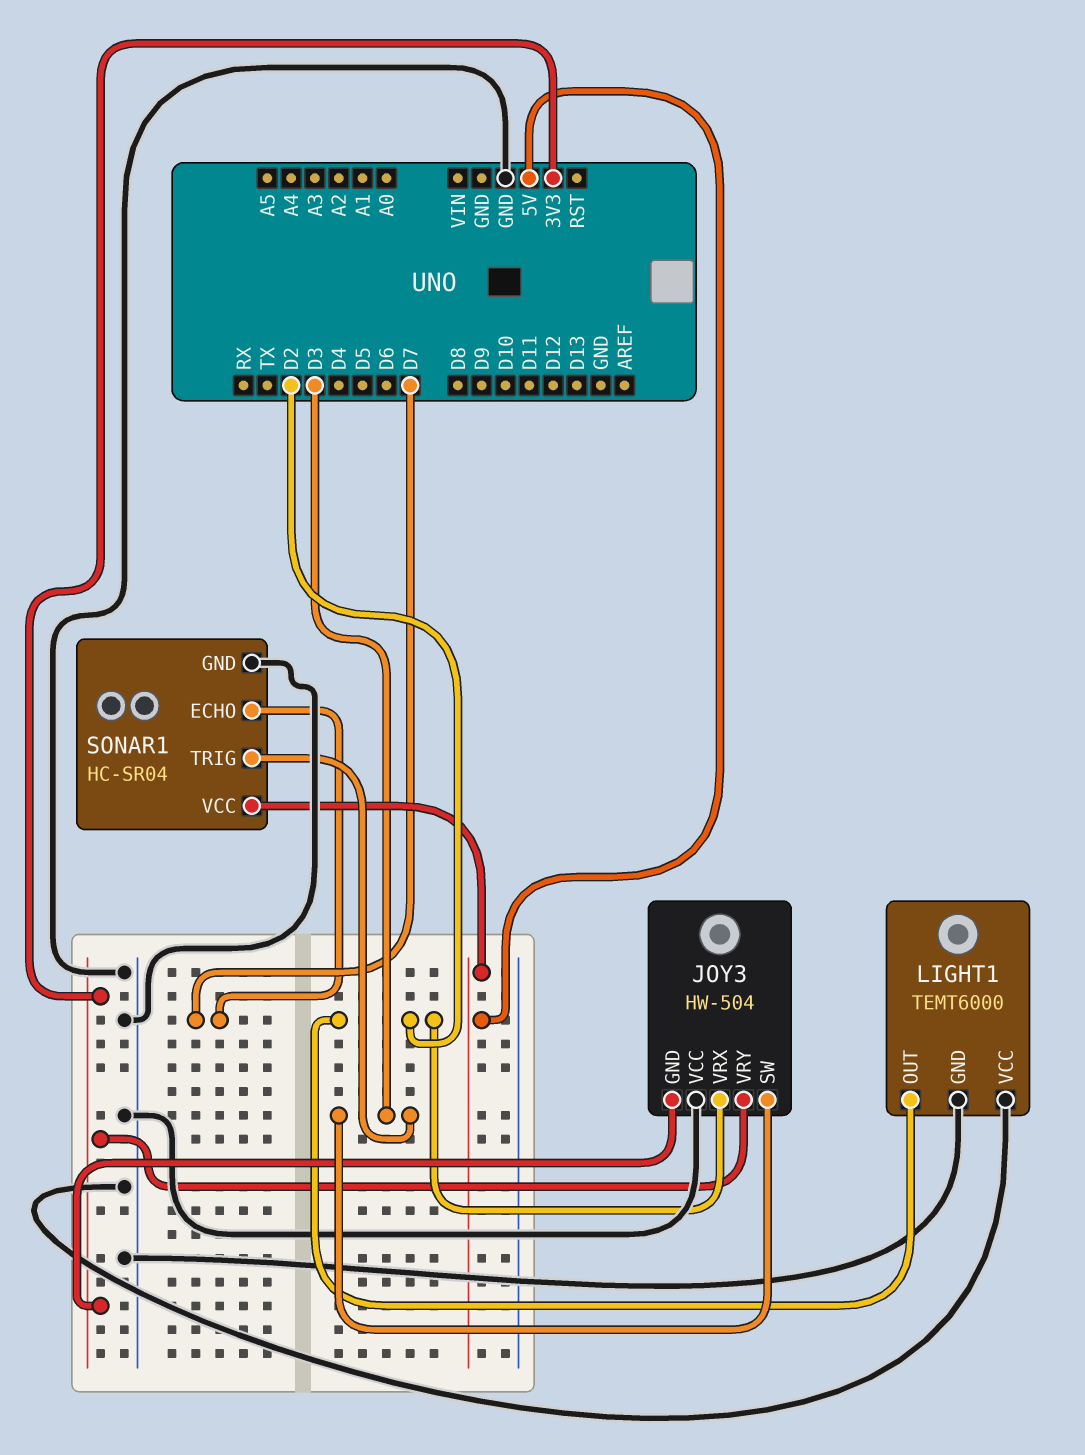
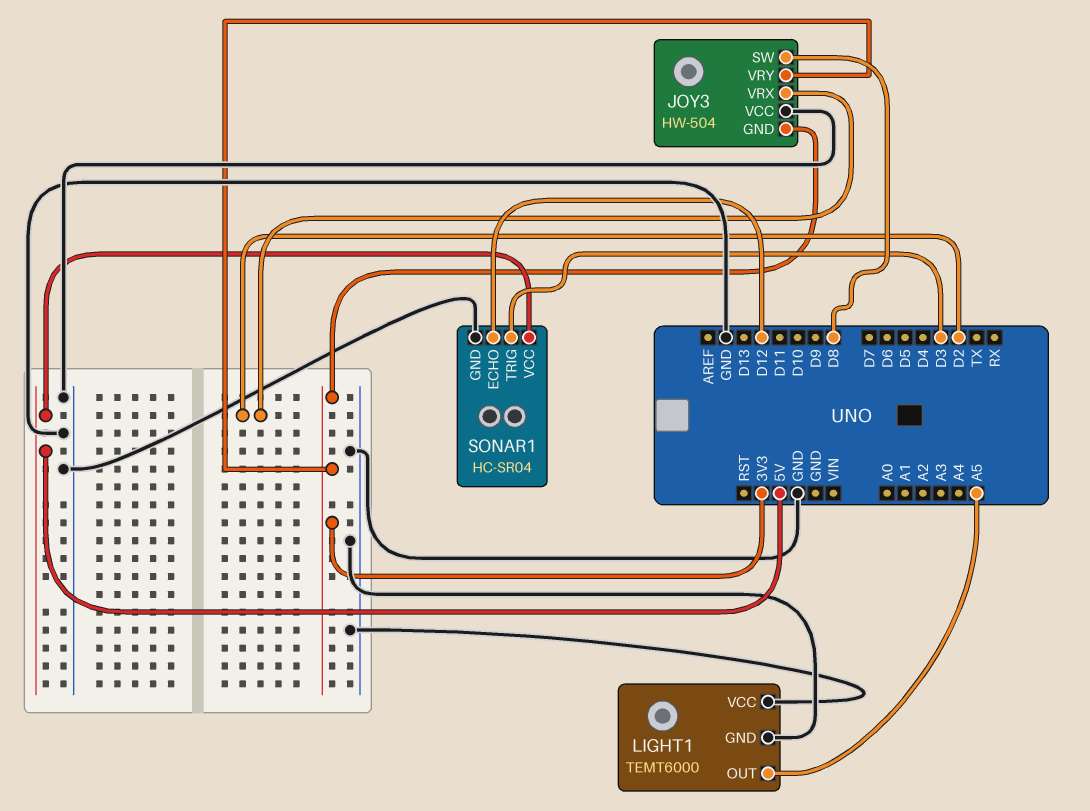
JOY3 pin SW: D3 -> D8
LIGHT1 pin OUT: D2 -> A5
SONAR1 pin ECHO: D7 -> D12

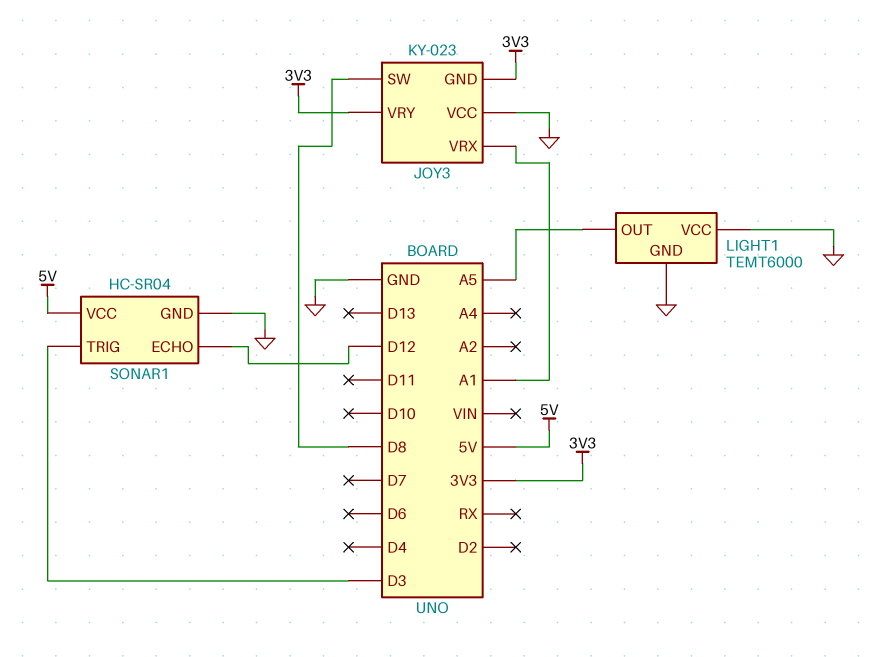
JOY3: HW-504 -> KY-023
JOY3 pin VRX: D2 -> A1

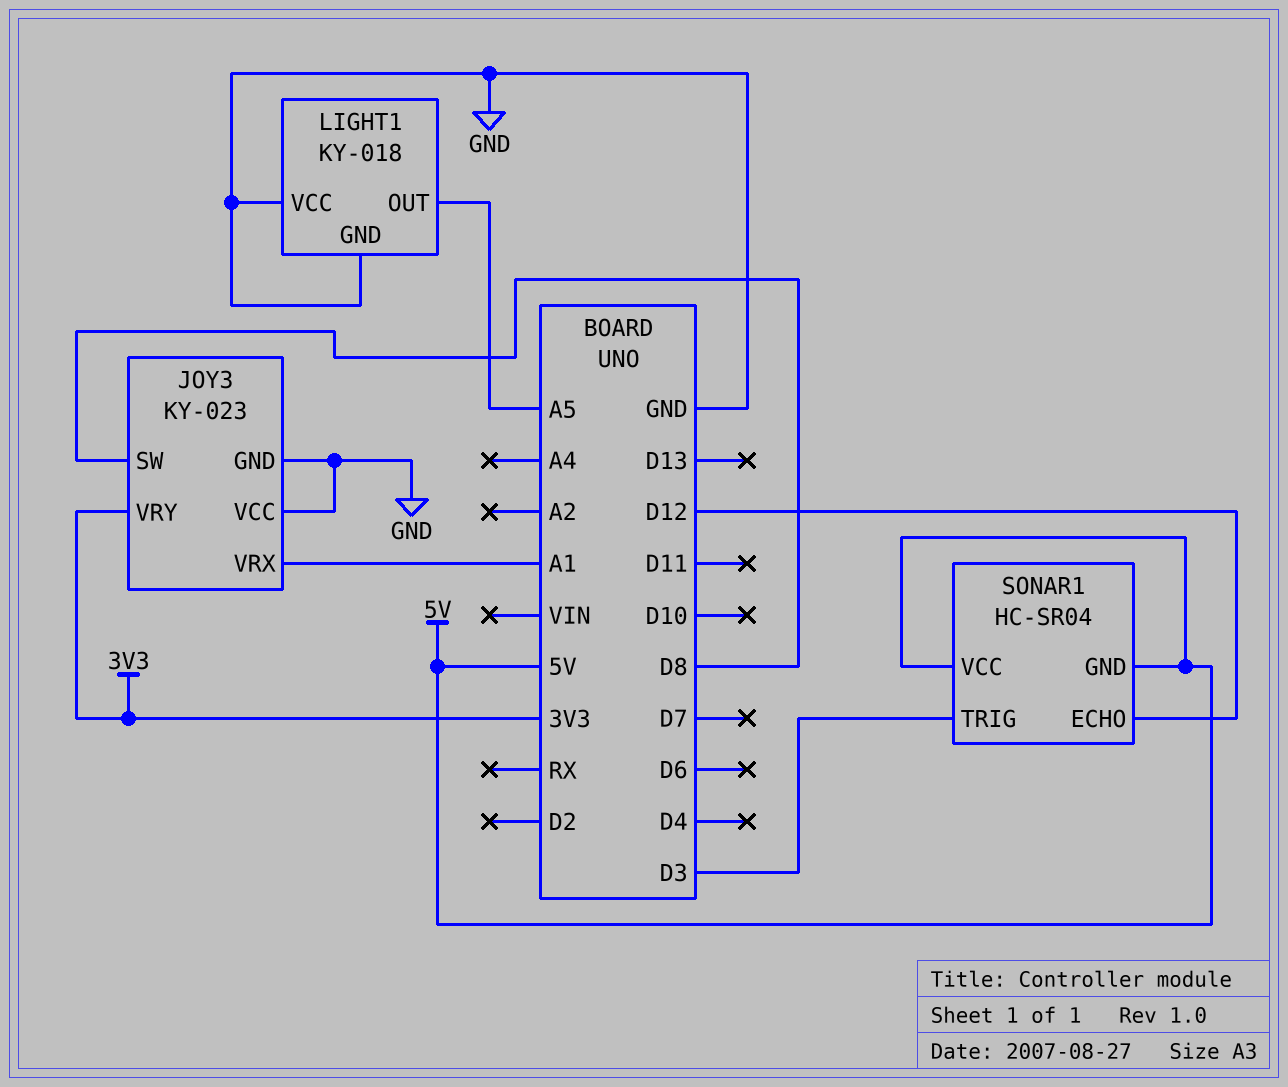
JOY3 pin GND: 3V3 -> GND
LIGHT1: TEMT6000 -> KY-018
SONAR1 pin GND: GND -> 5V

